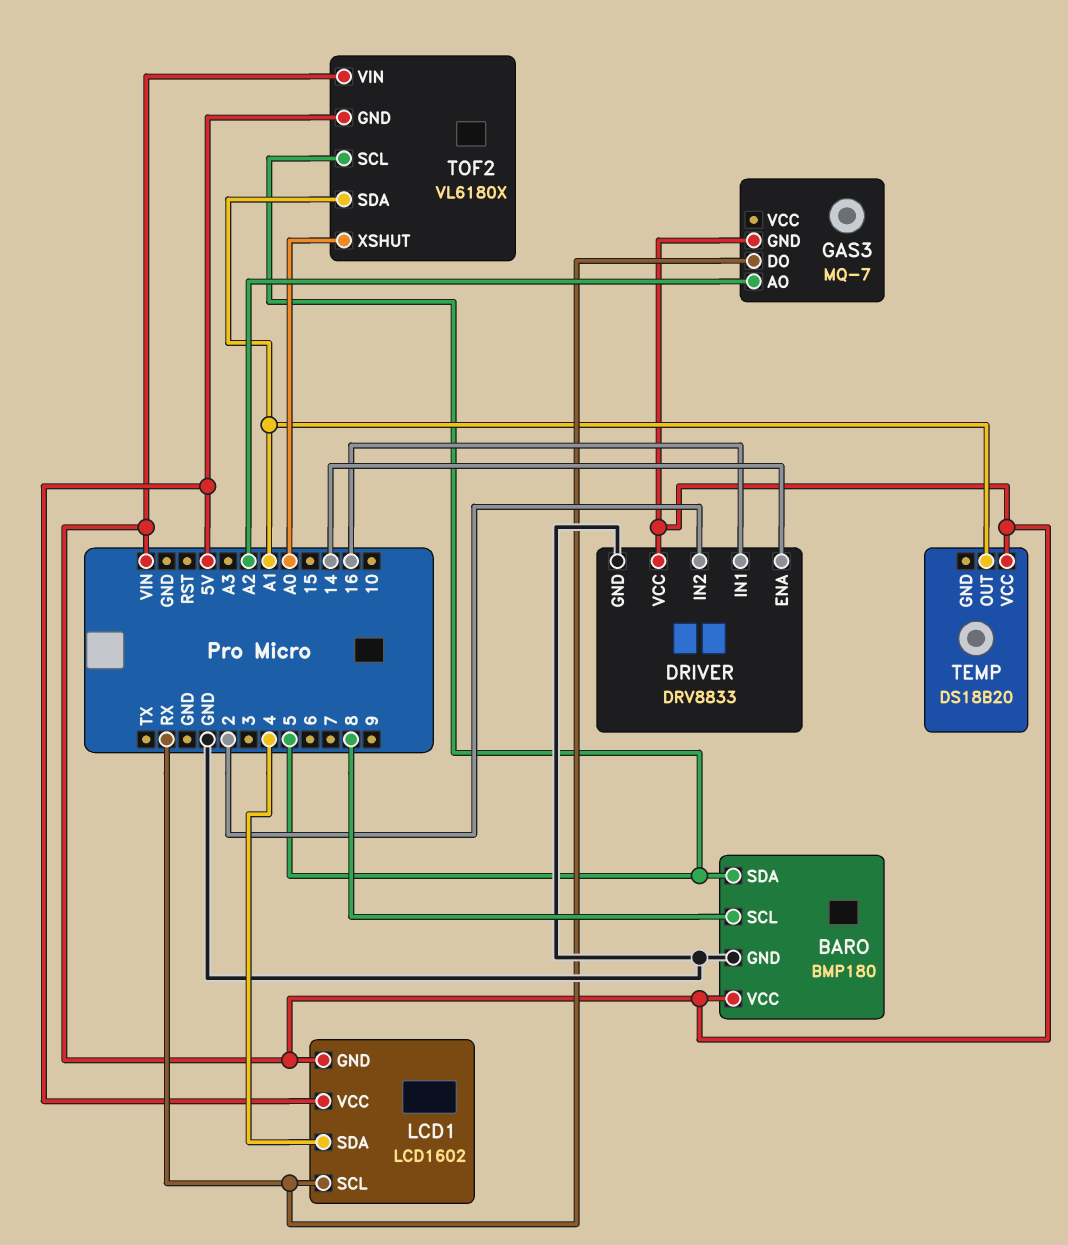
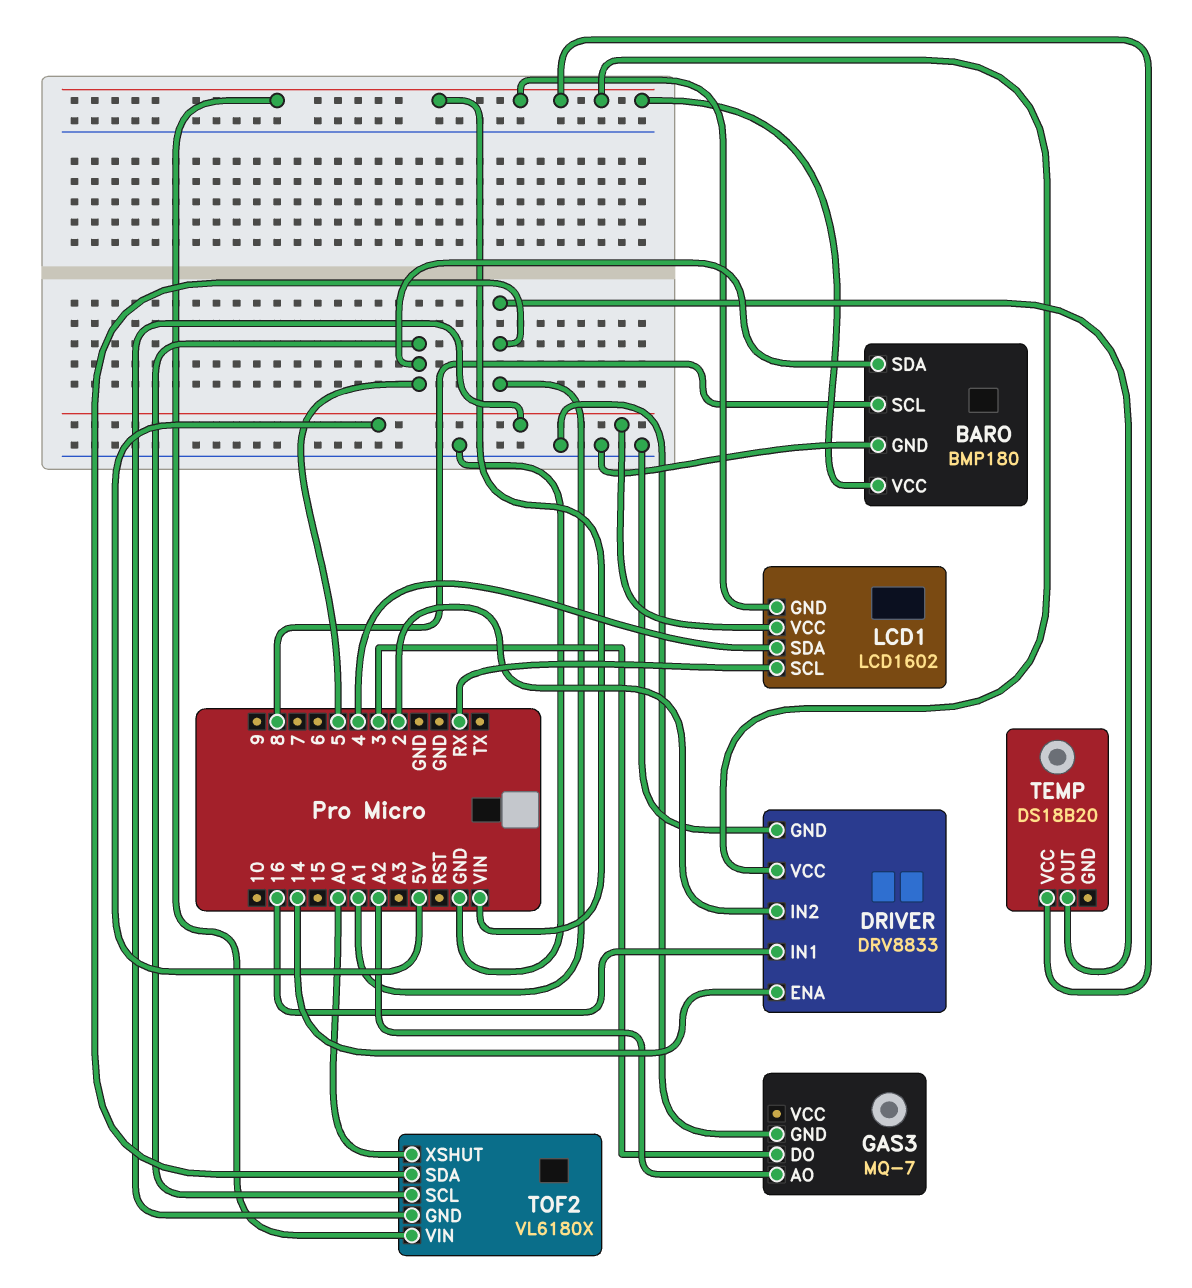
GAS3 pin DO: RX -> 3
GAS3 pin GND: VIN -> GND

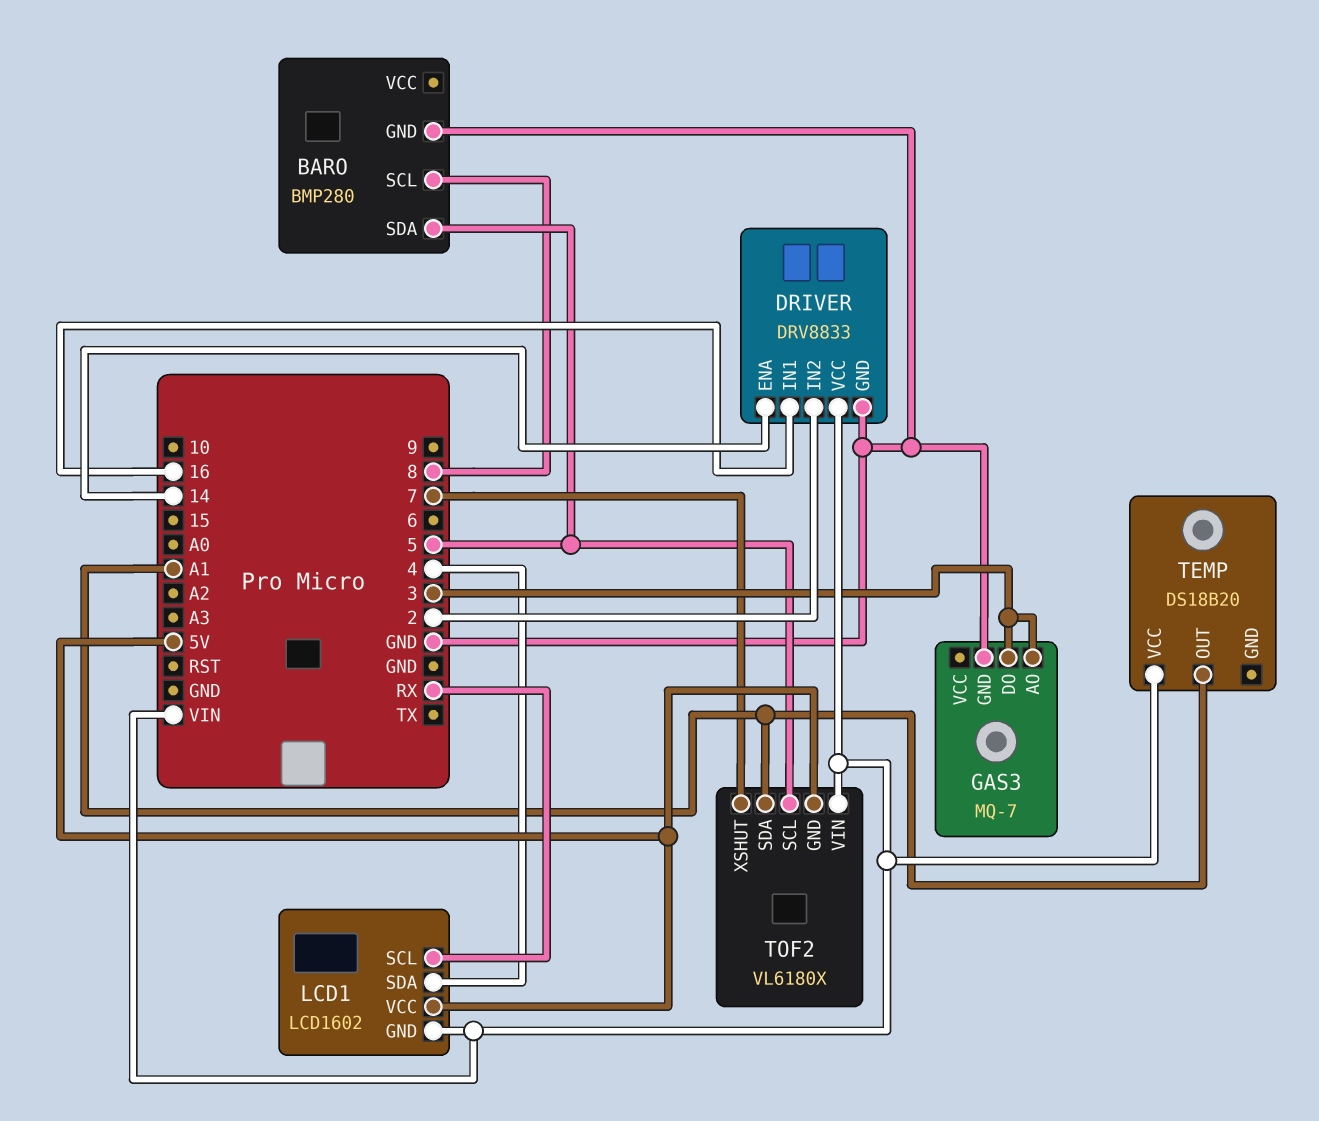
BARO: BMP180 -> BMP280
BARO pin VCC: VIN -> none
GAS3 pin AO: A2 -> 3
TOF2 pin XSHUT: A0 -> 7

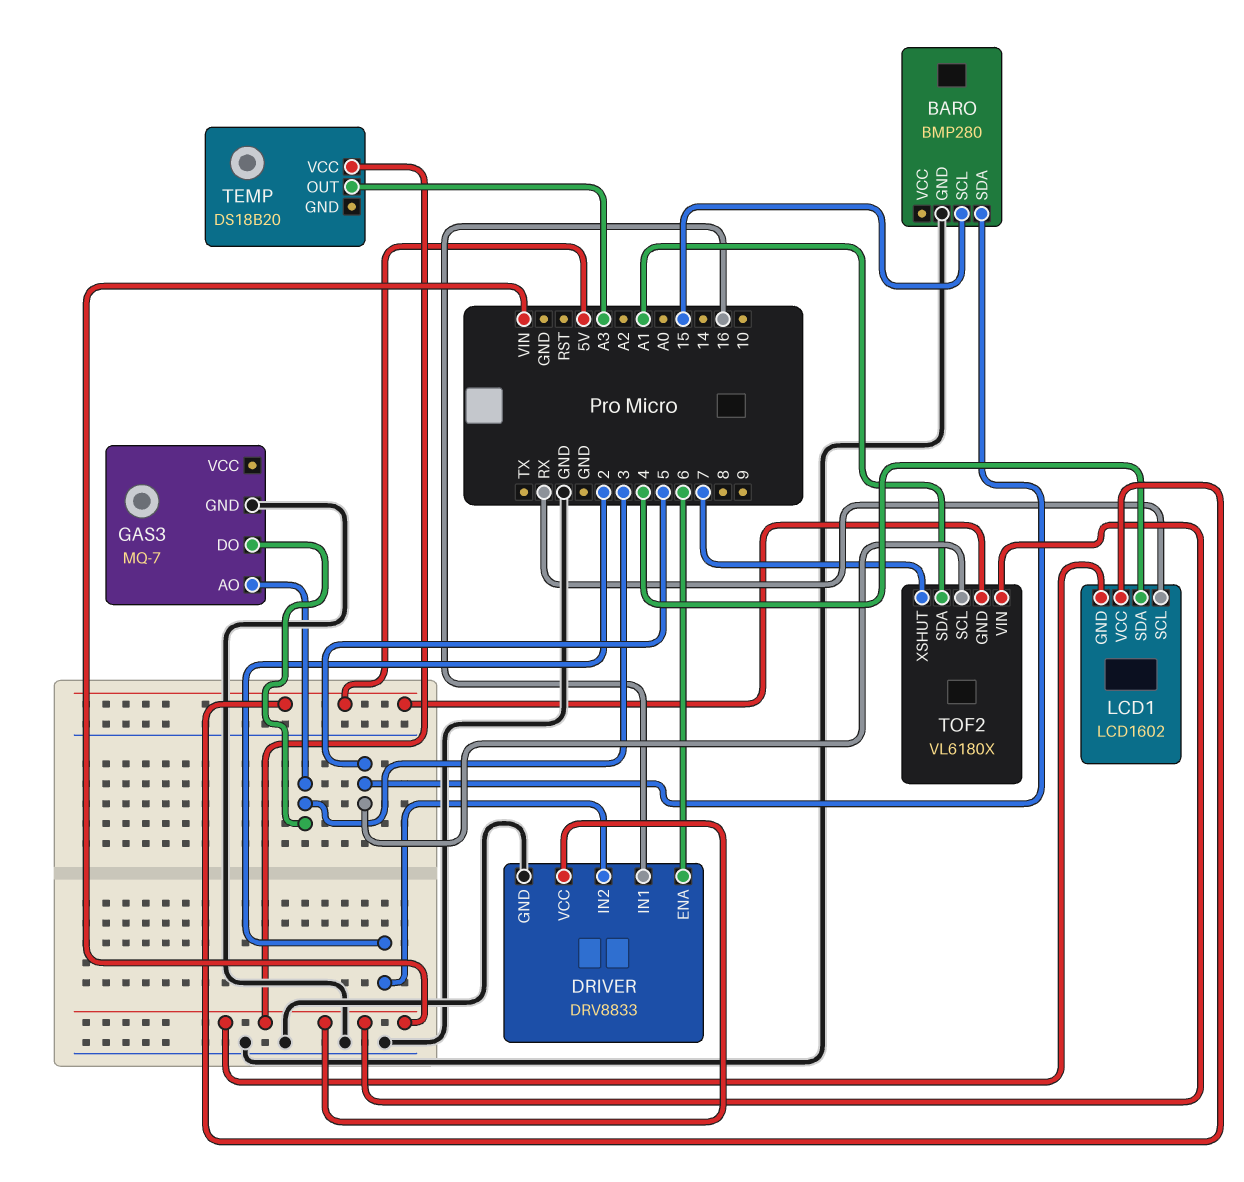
BARO pin SCL: 8 -> 15
DRIVER pin ENA: 14 -> 6
TEMP pin OUT: A1 -> A3

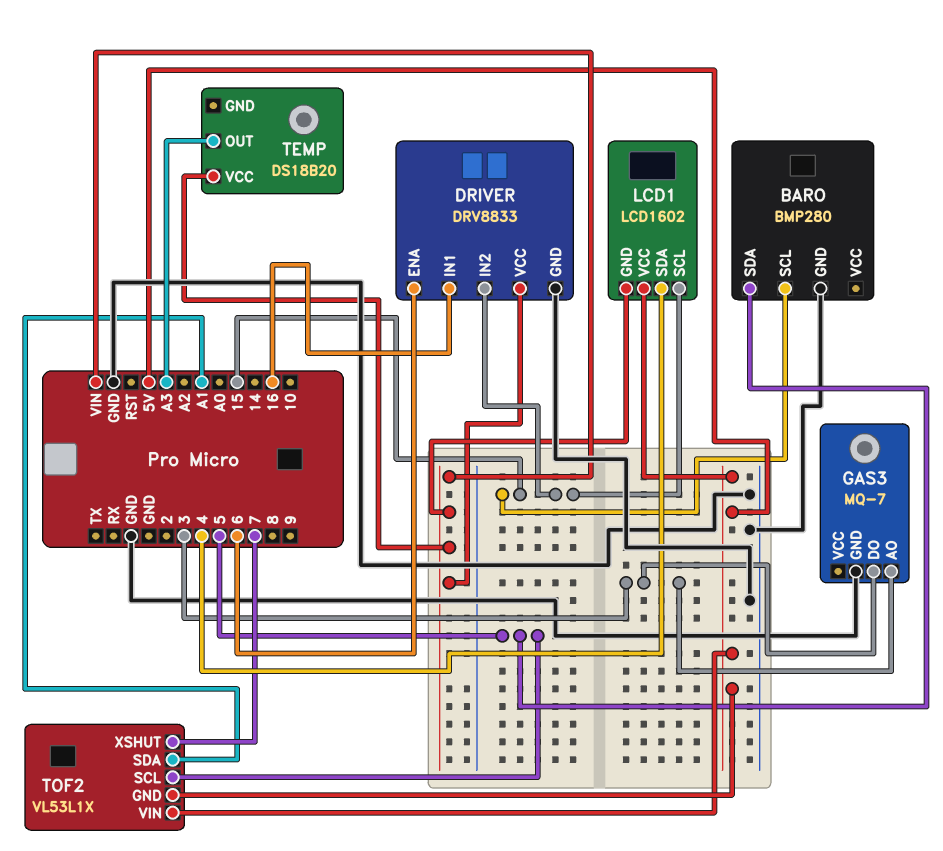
DRIVER pin IN2: 2 -> 15
LCD1 pin SCL: RX -> 15
TOF2: VL6180X -> VL53L1X
TOF2 pin VIN: VIN -> 5V

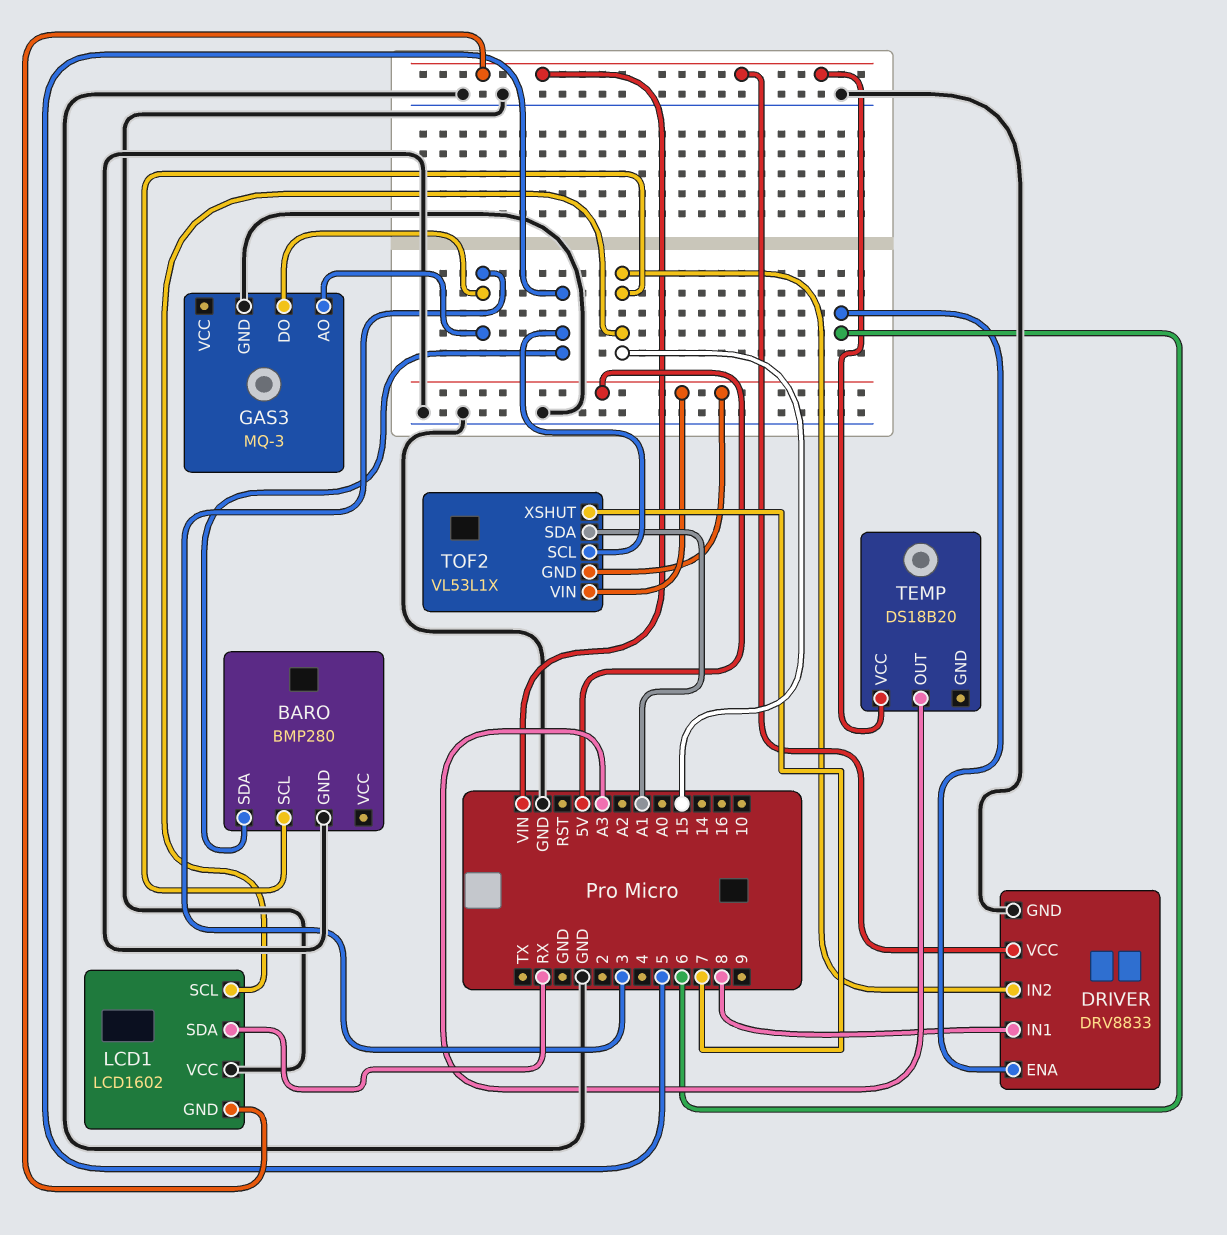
DRIVER pin IN1: 16 -> 8
GAS3: MQ-7 -> MQ-3
LCD1 pin SDA: 4 -> RX
LCD1 pin VCC: 5V -> GND

